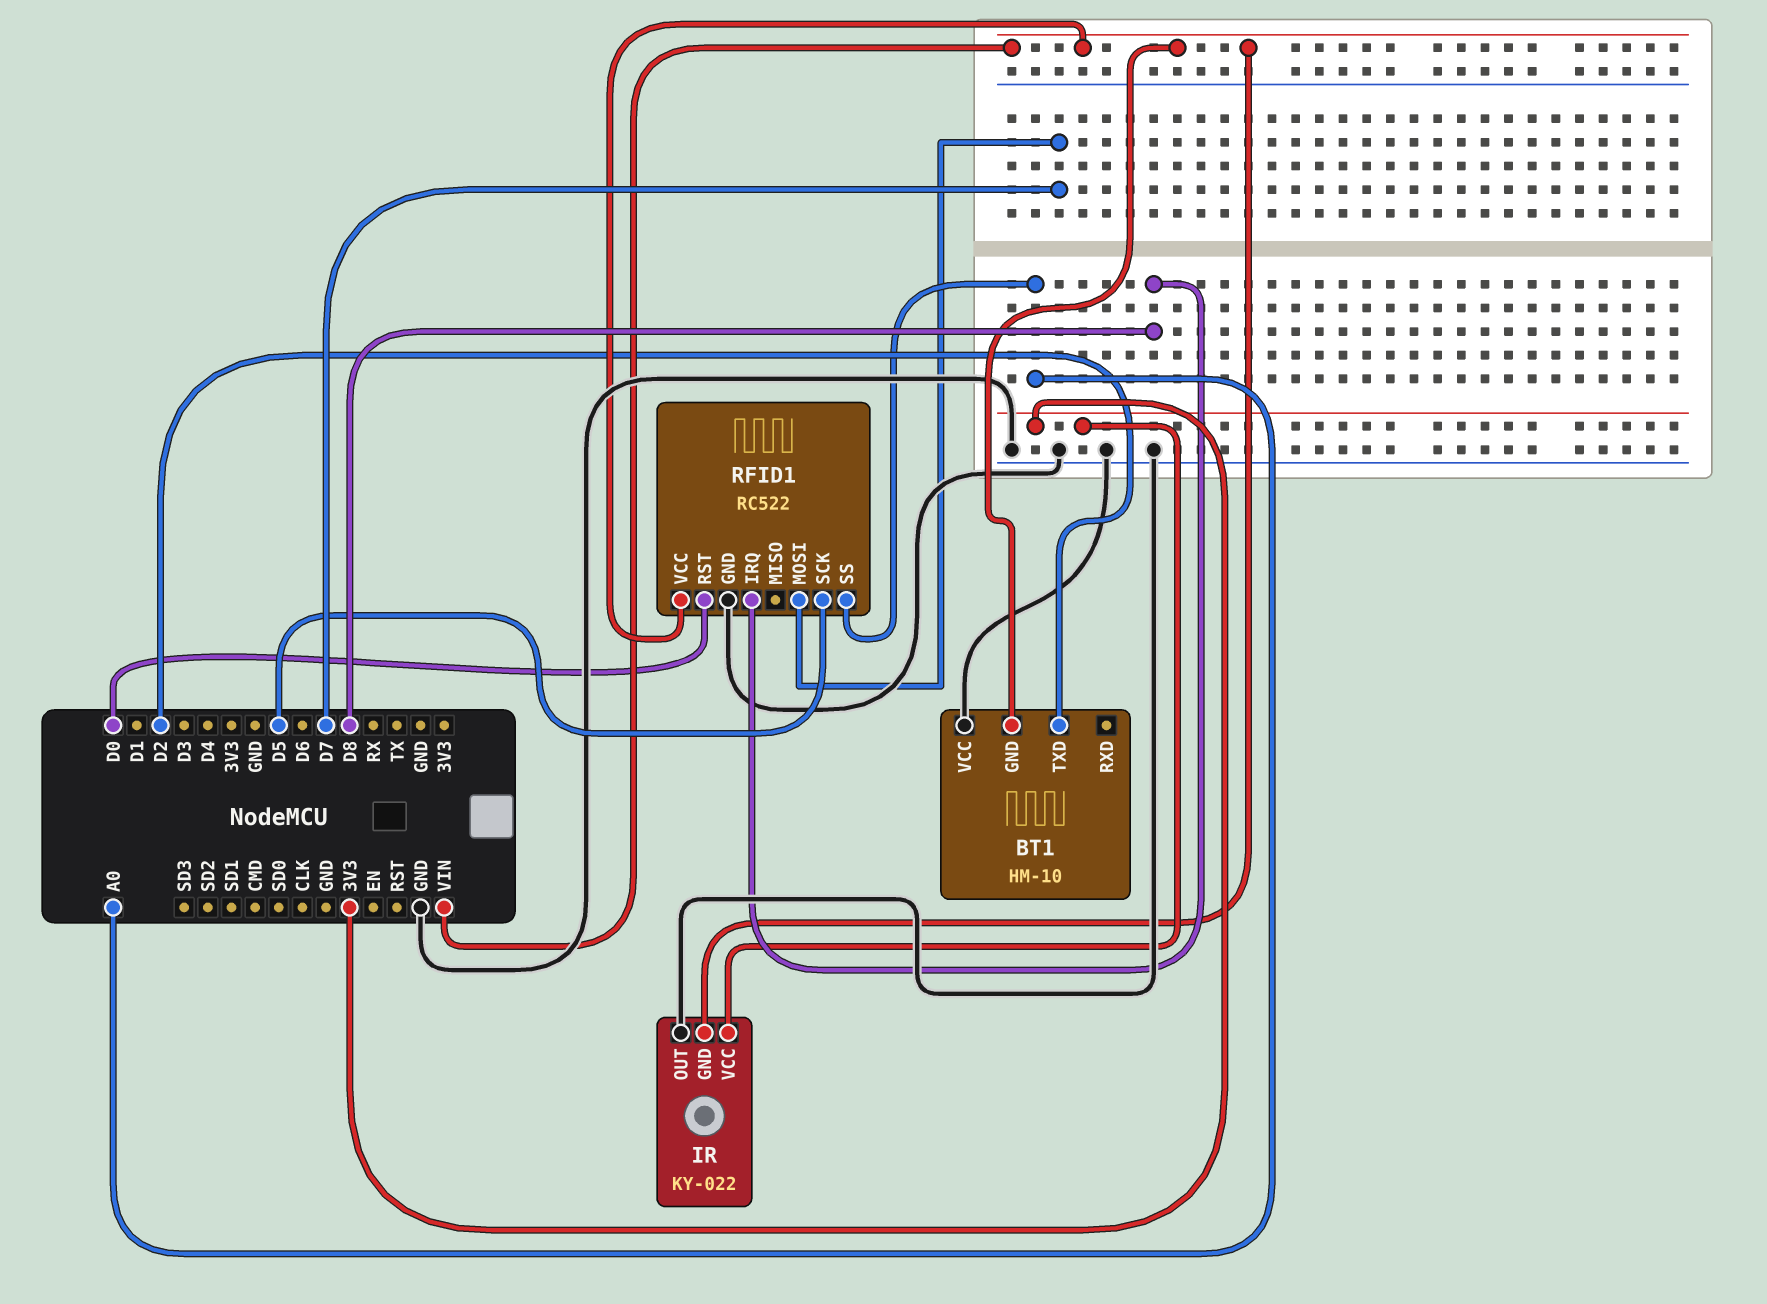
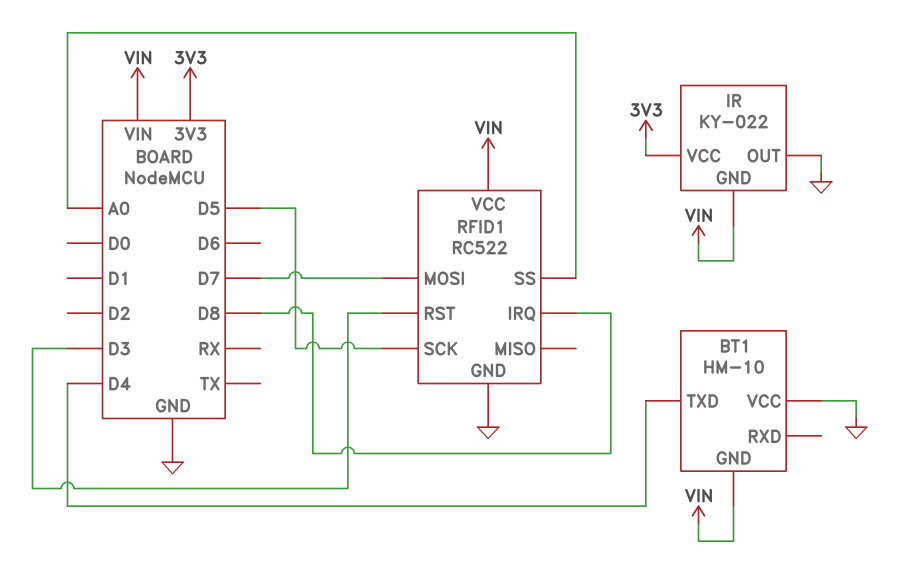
BT1 pin TXD: D2 -> D4
RFID1 pin RST: D0 -> D3

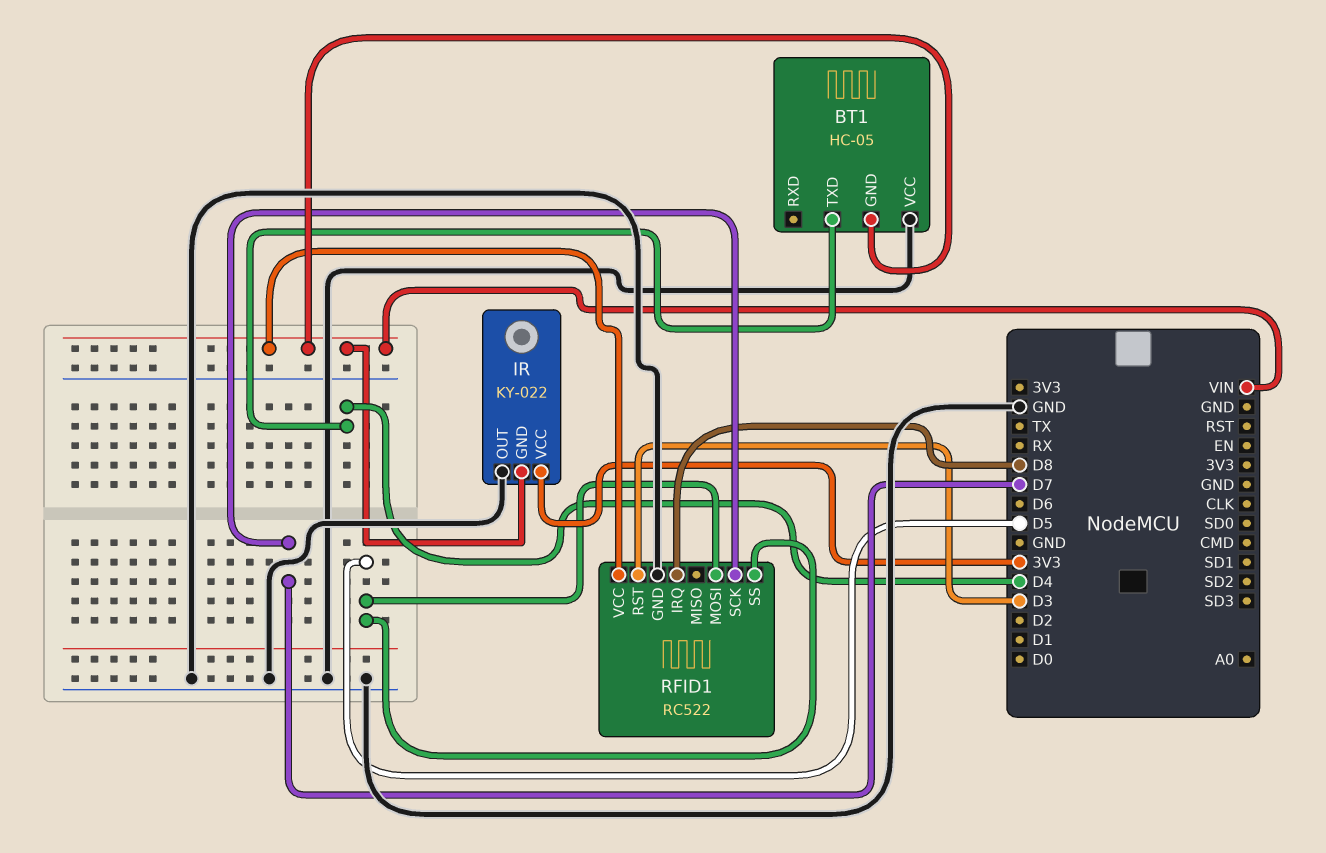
BT1: HM-10 -> HC-05
RFID1 pin MOSI: D7 -> D5
RFID1 pin SCK: D5 -> D7
RFID1 pin SS: A0 -> D5

